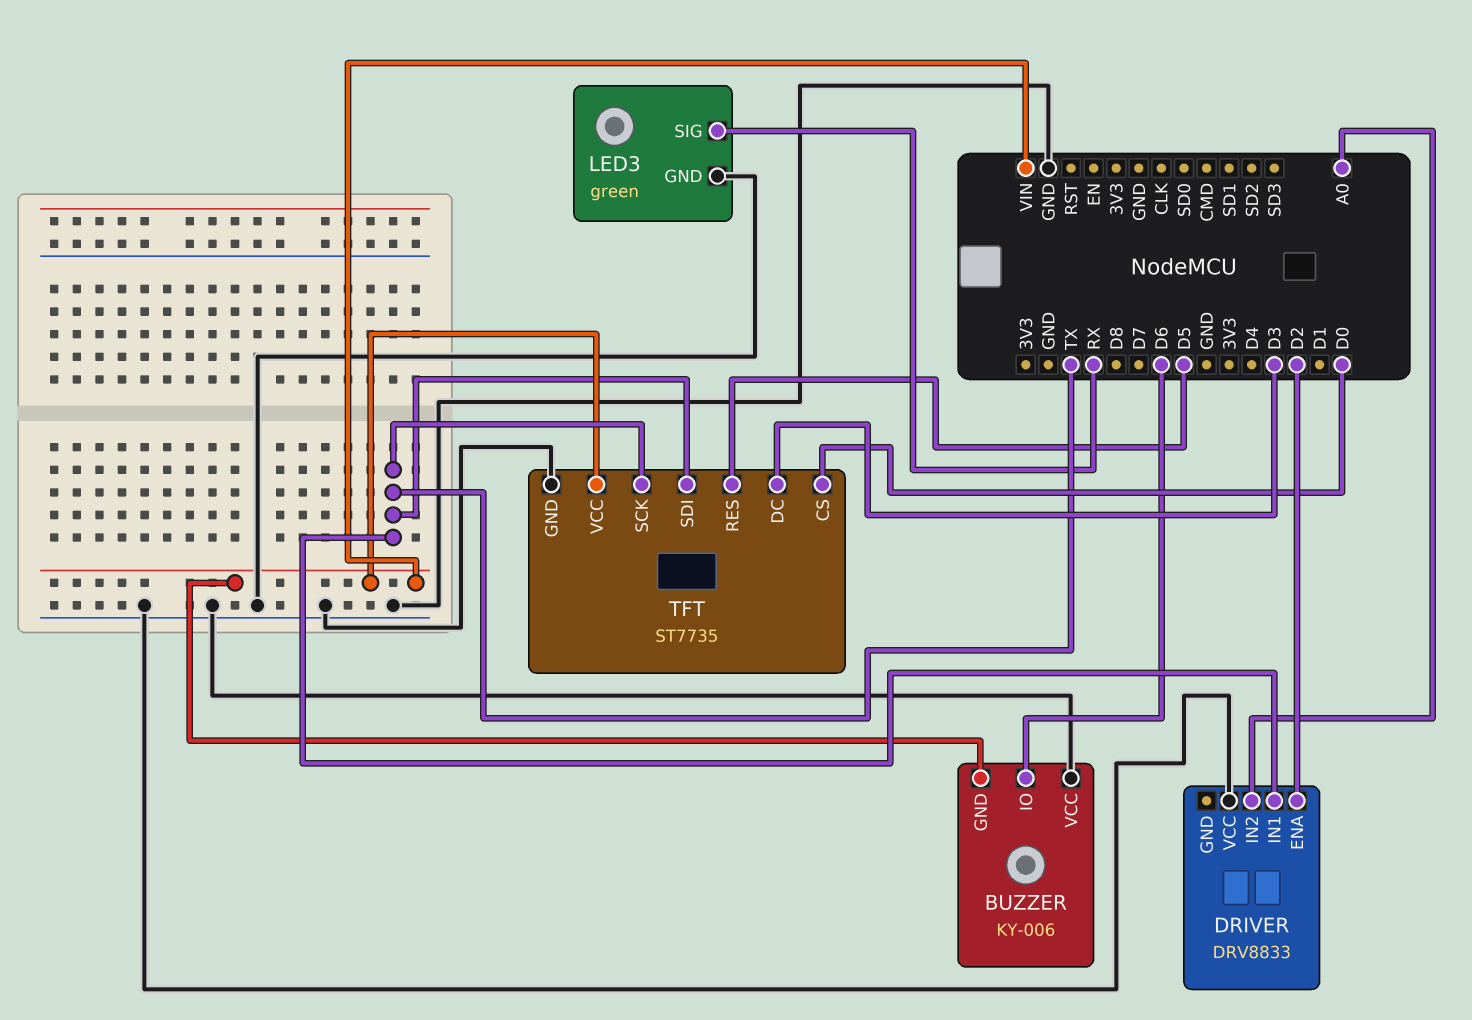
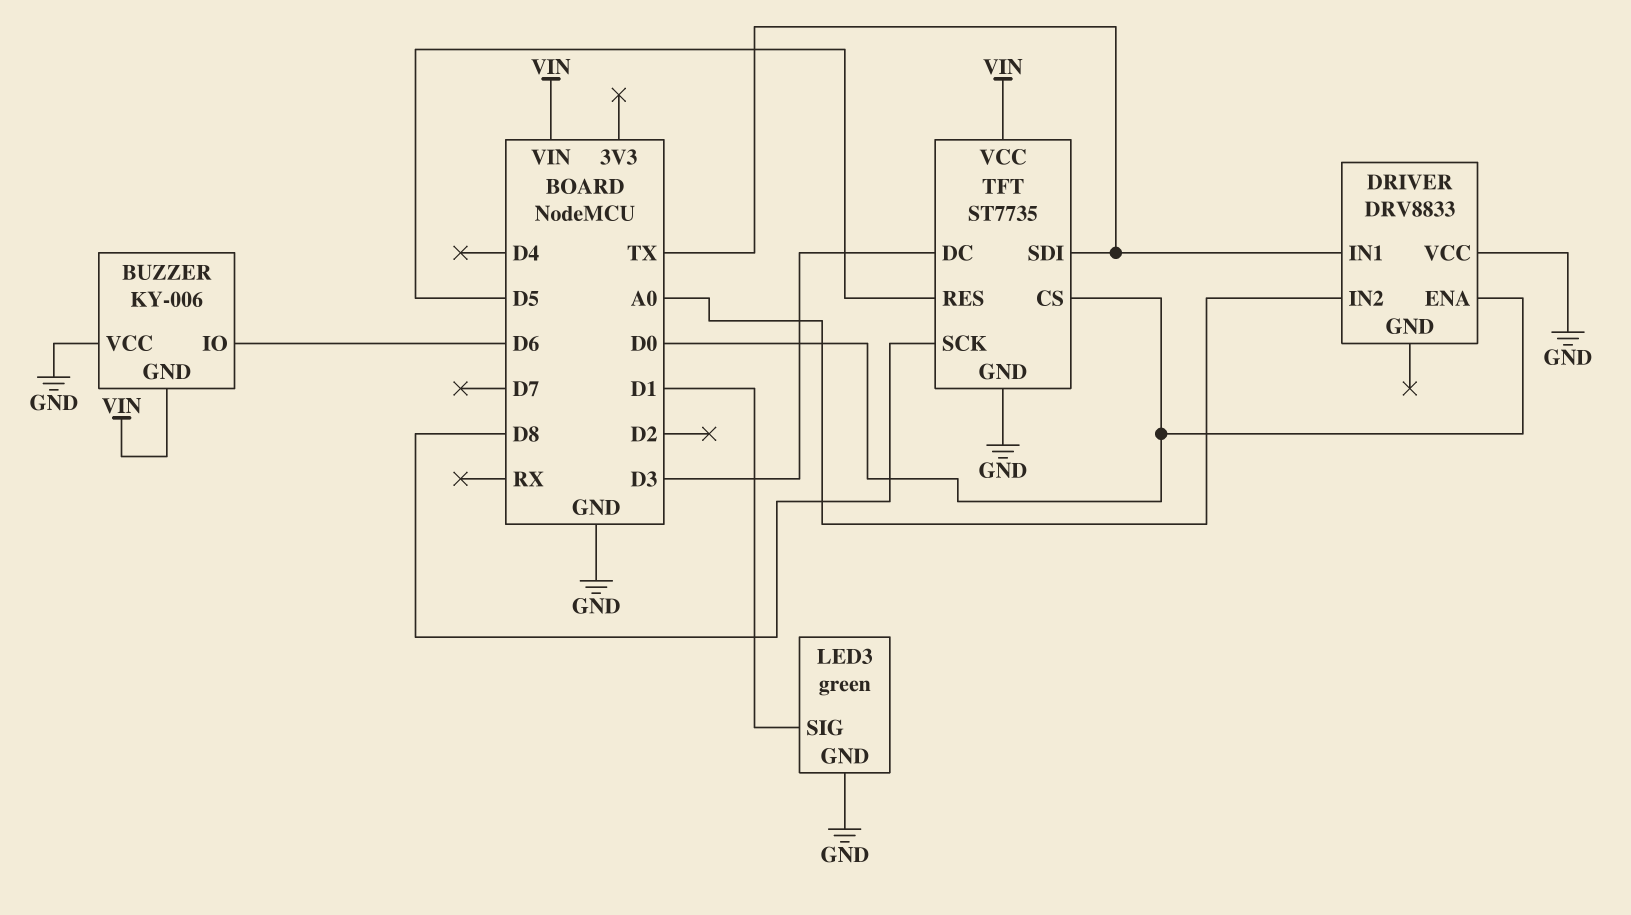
DRIVER pin ENA: D2 -> D0
LED3 pin SIG: RX -> D1
TFT pin SCK: TX -> D8

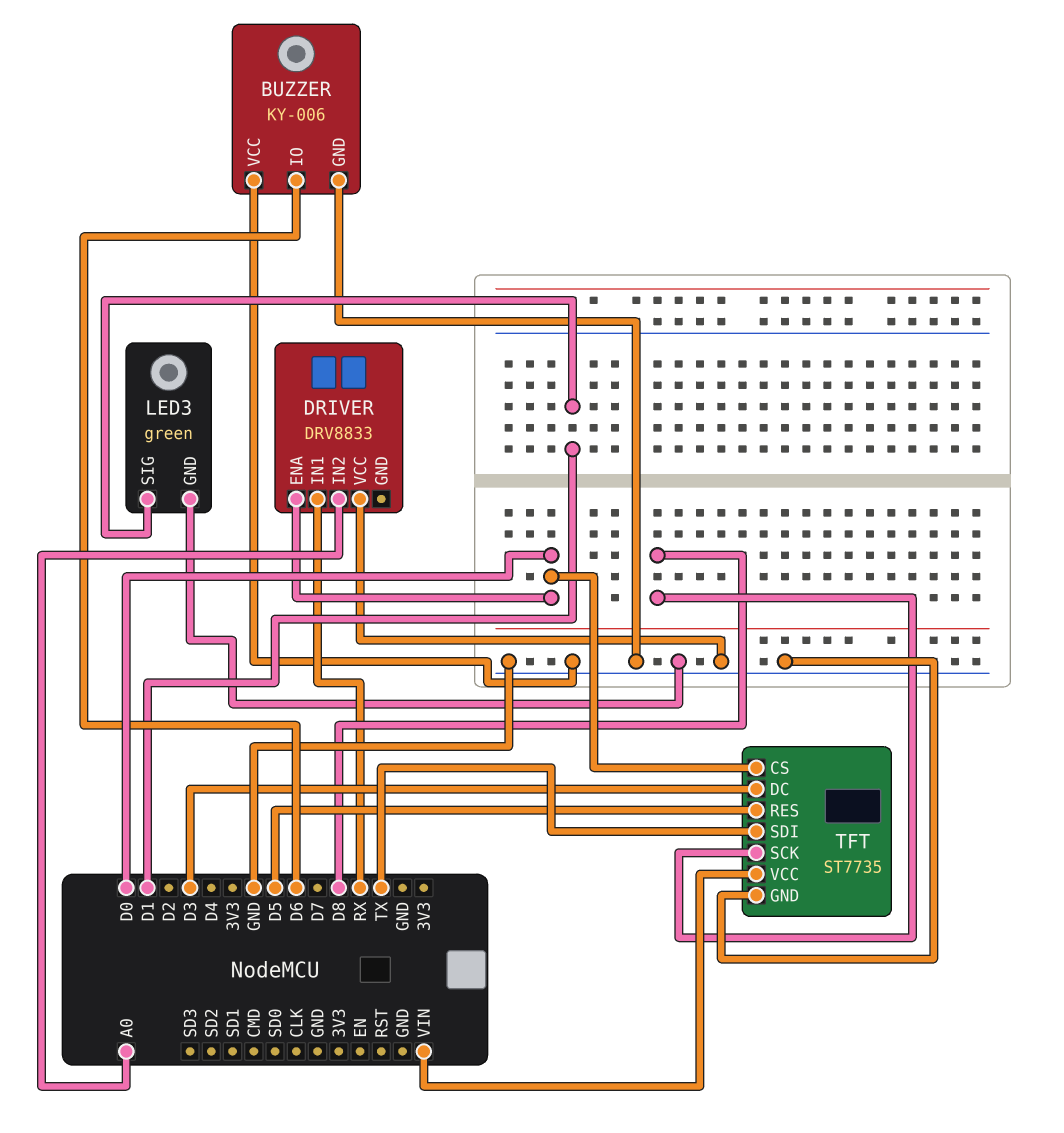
BUZZER pin GND: VIN -> GND
DRIVER pin IN1: TX -> RX

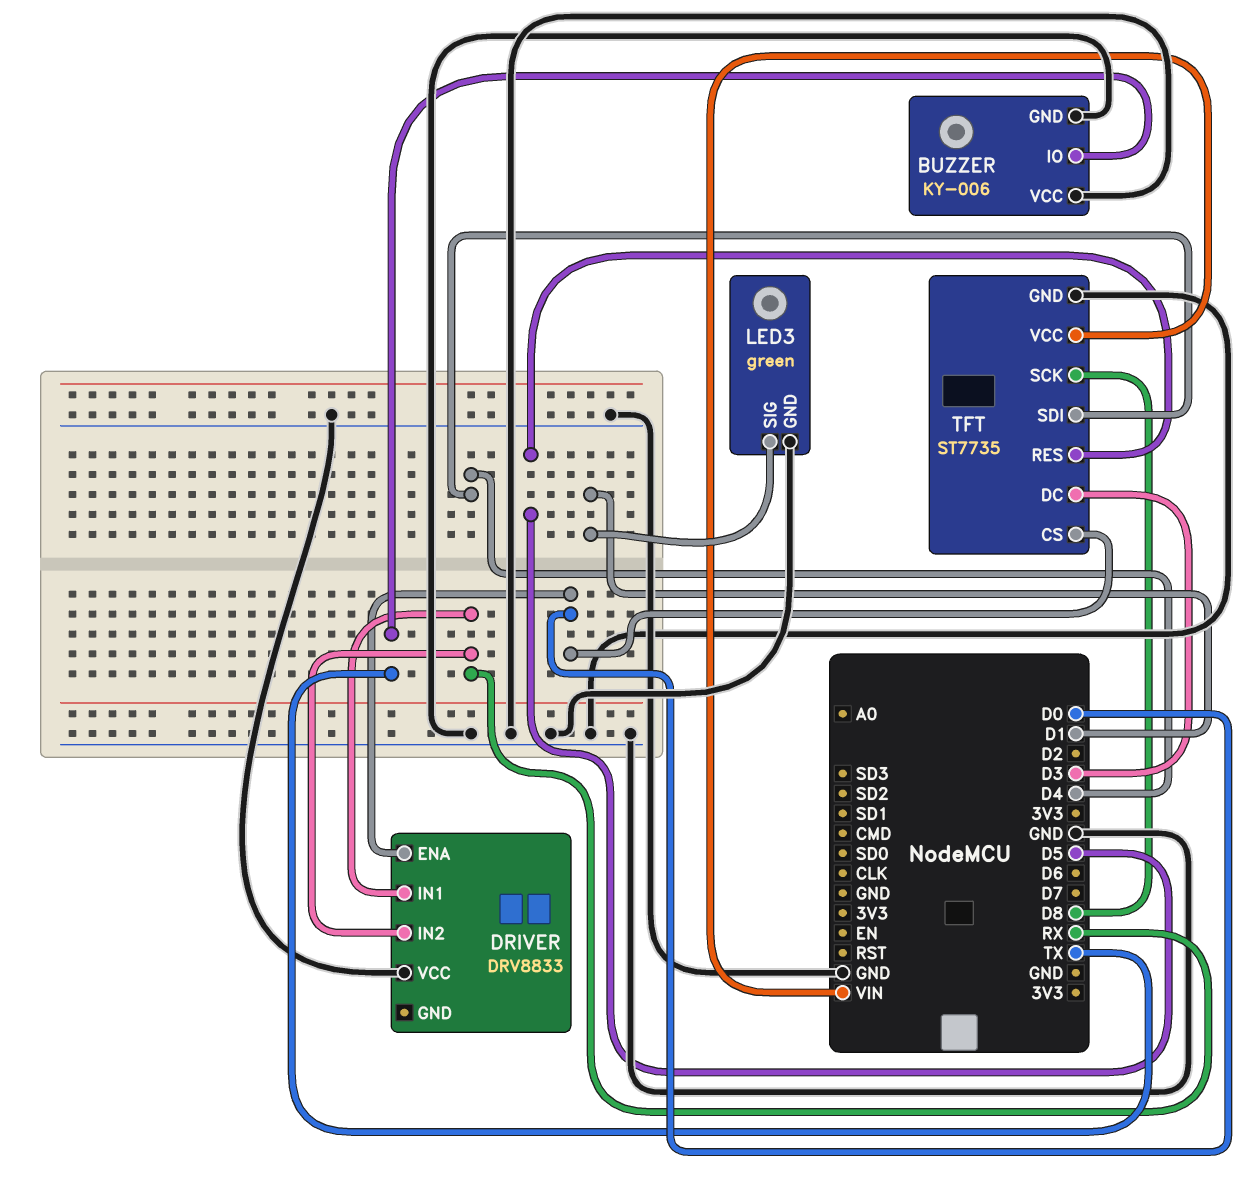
BUZZER pin IO: D6 -> TX
DRIVER pin IN2: A0 -> RX
TFT pin SDI: TX -> D4

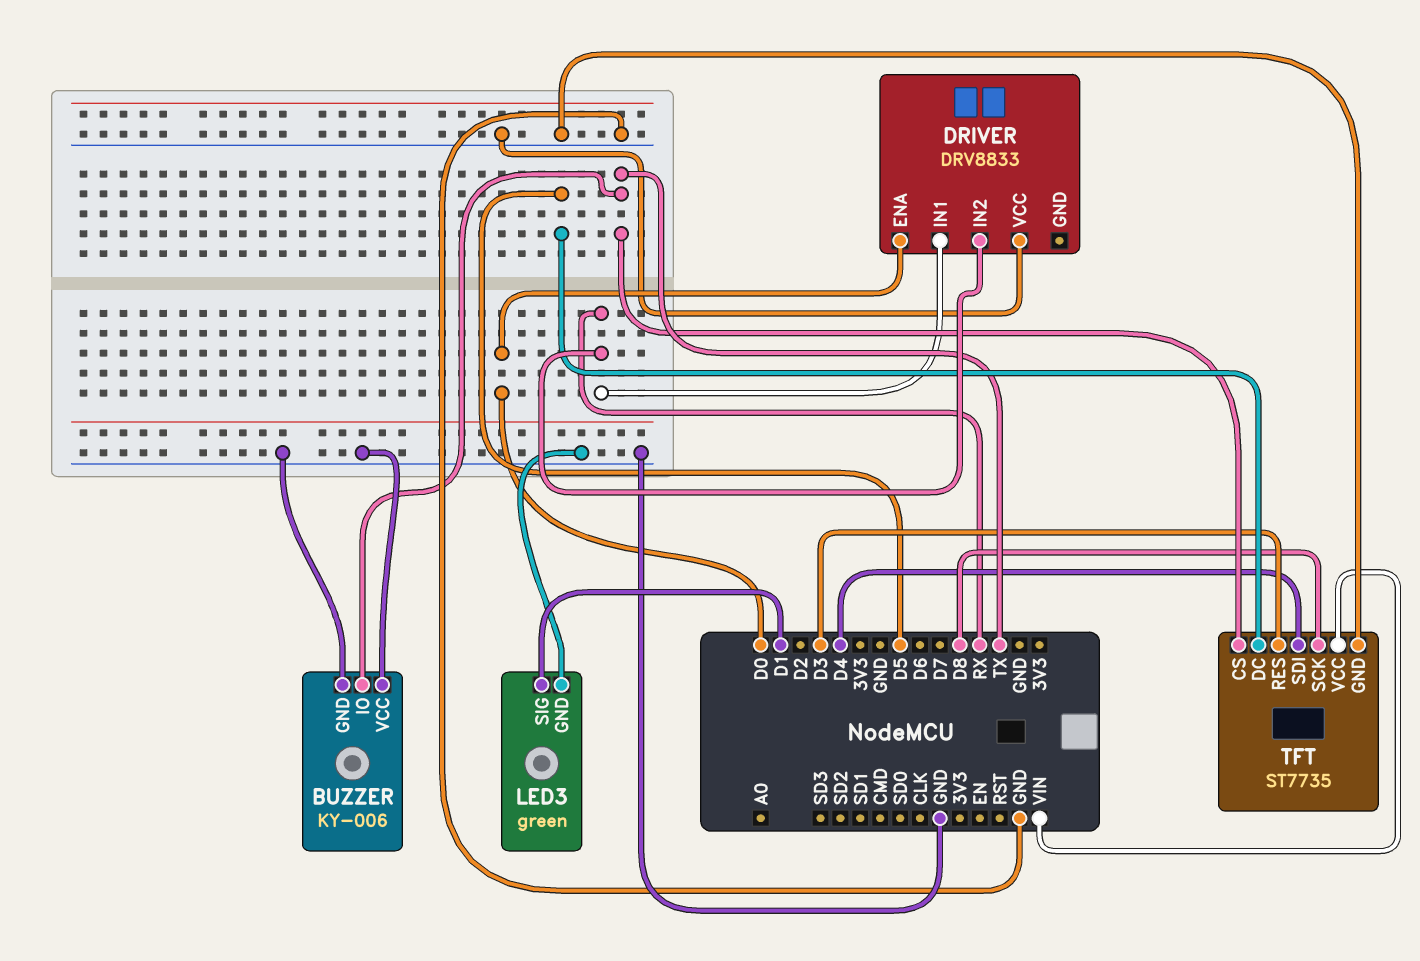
TFT pin CS: D0 -> TX
TFT pin DC: D3 -> D5
TFT pin RES: D5 -> D3

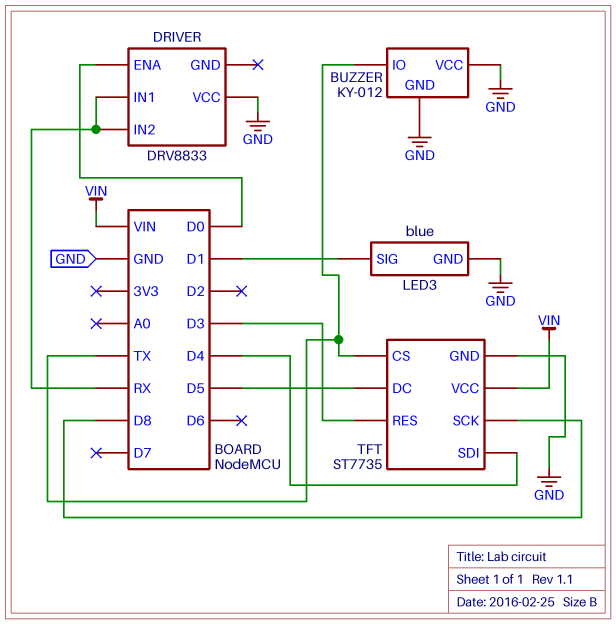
BUZZER: KY-006 -> KY-012
LED3: green -> blue

